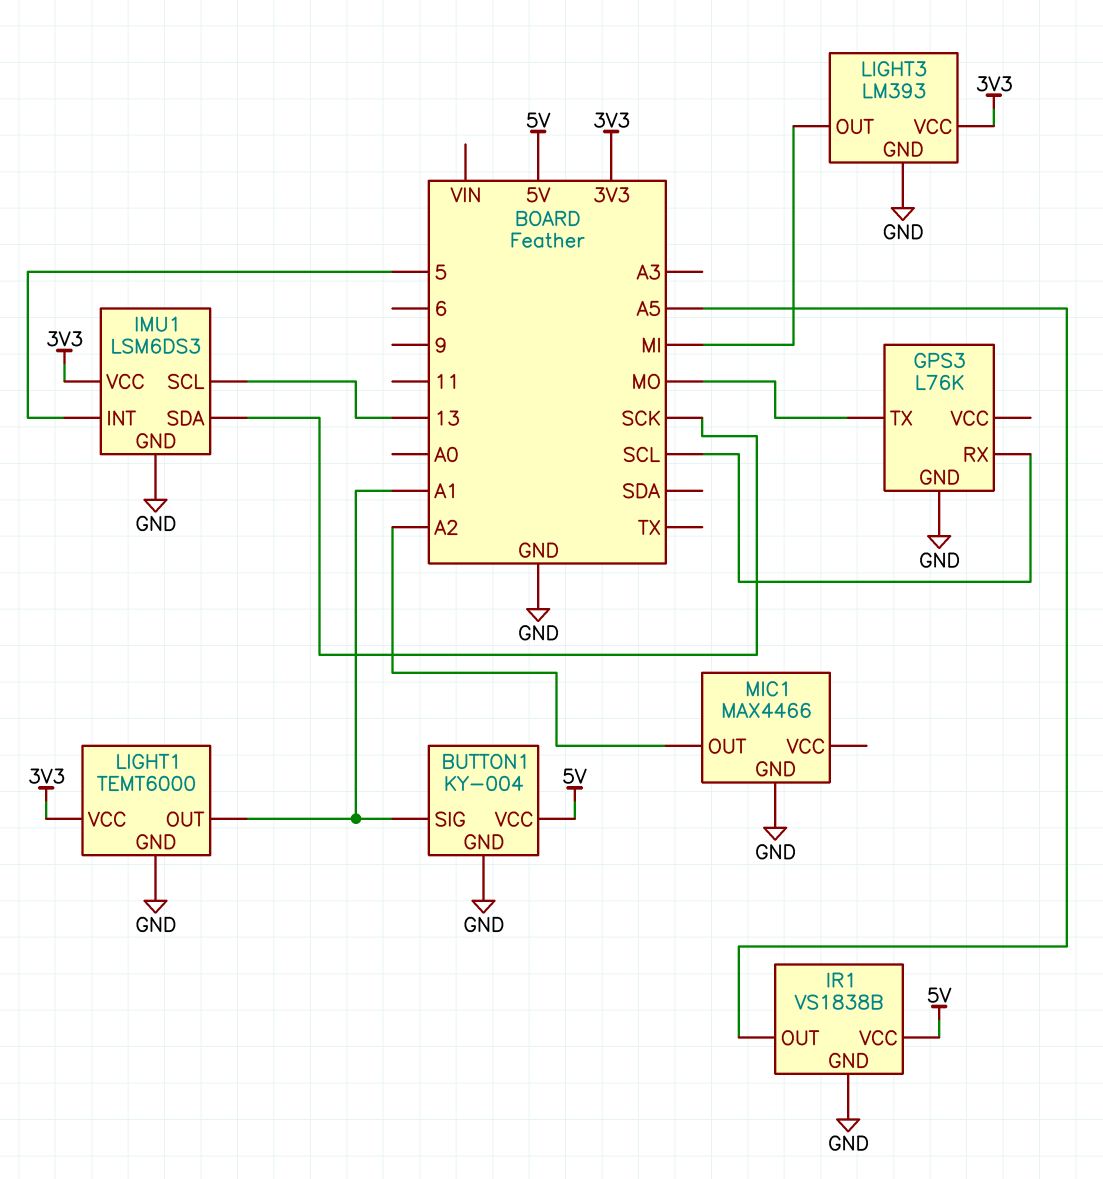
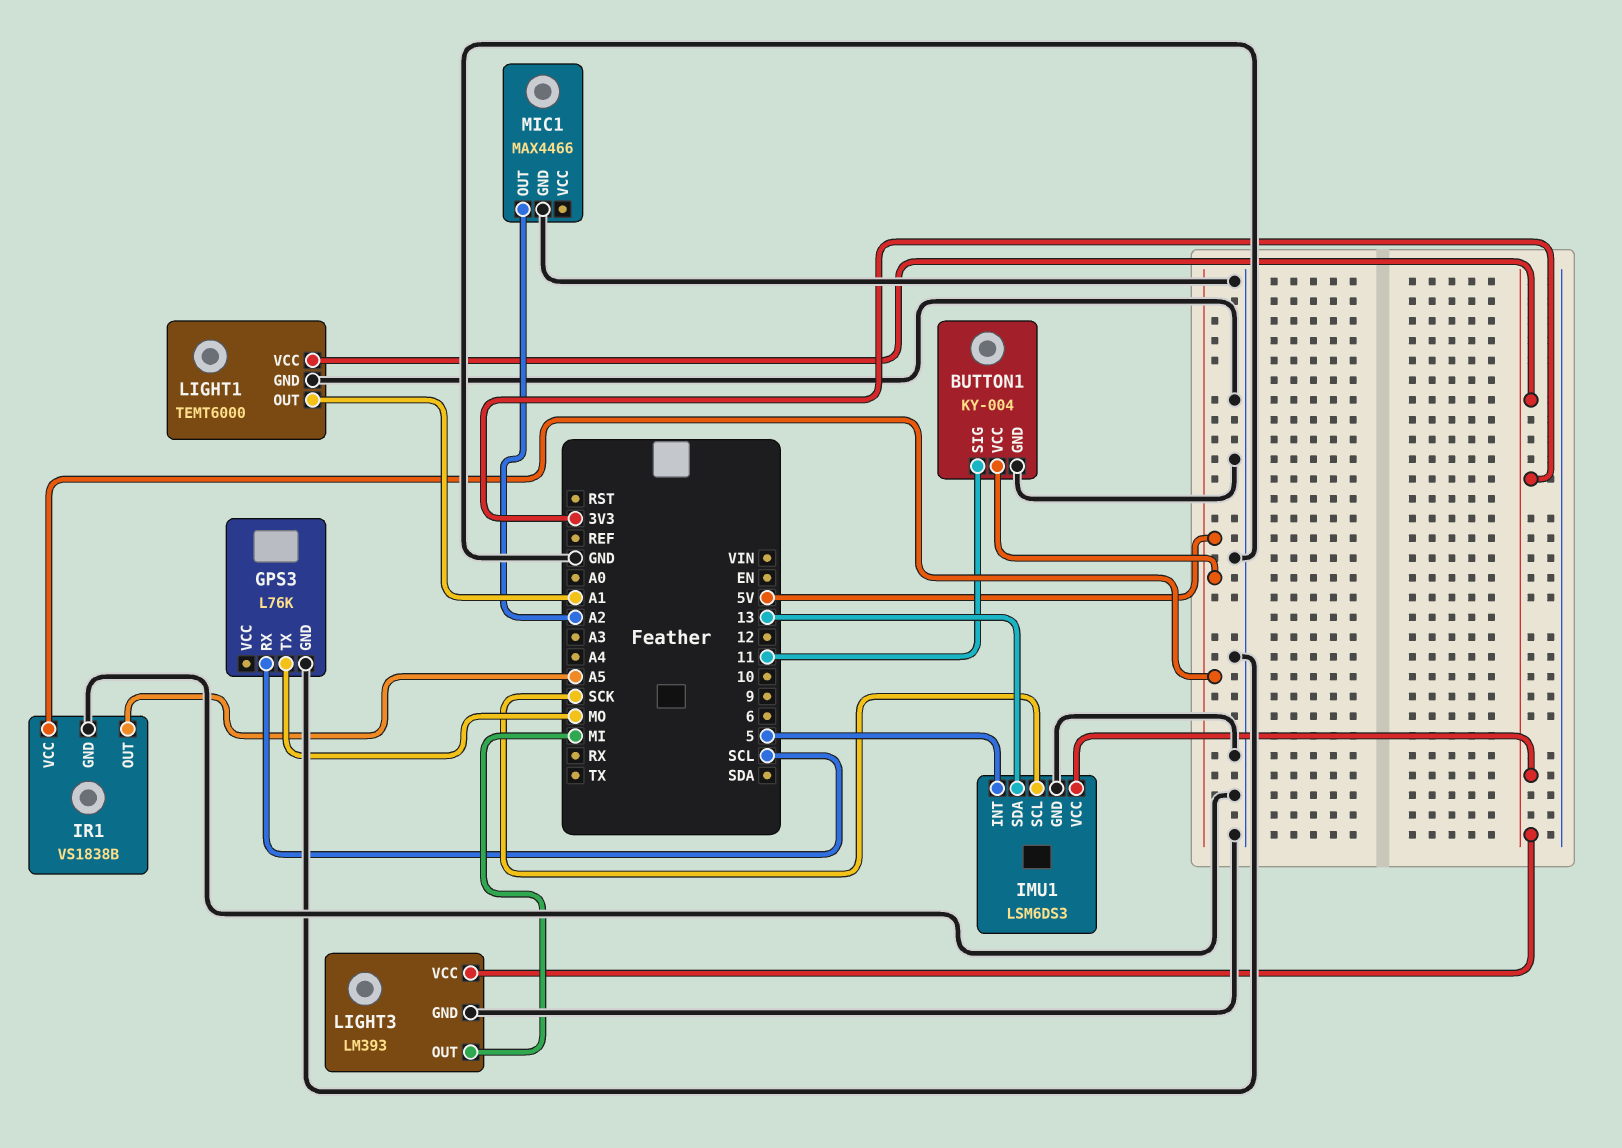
BUTTON1 pin SIG: A1 -> 11
IMU1 pin SCL: 13 -> SCK
IMU1 pin SDA: SCK -> 13

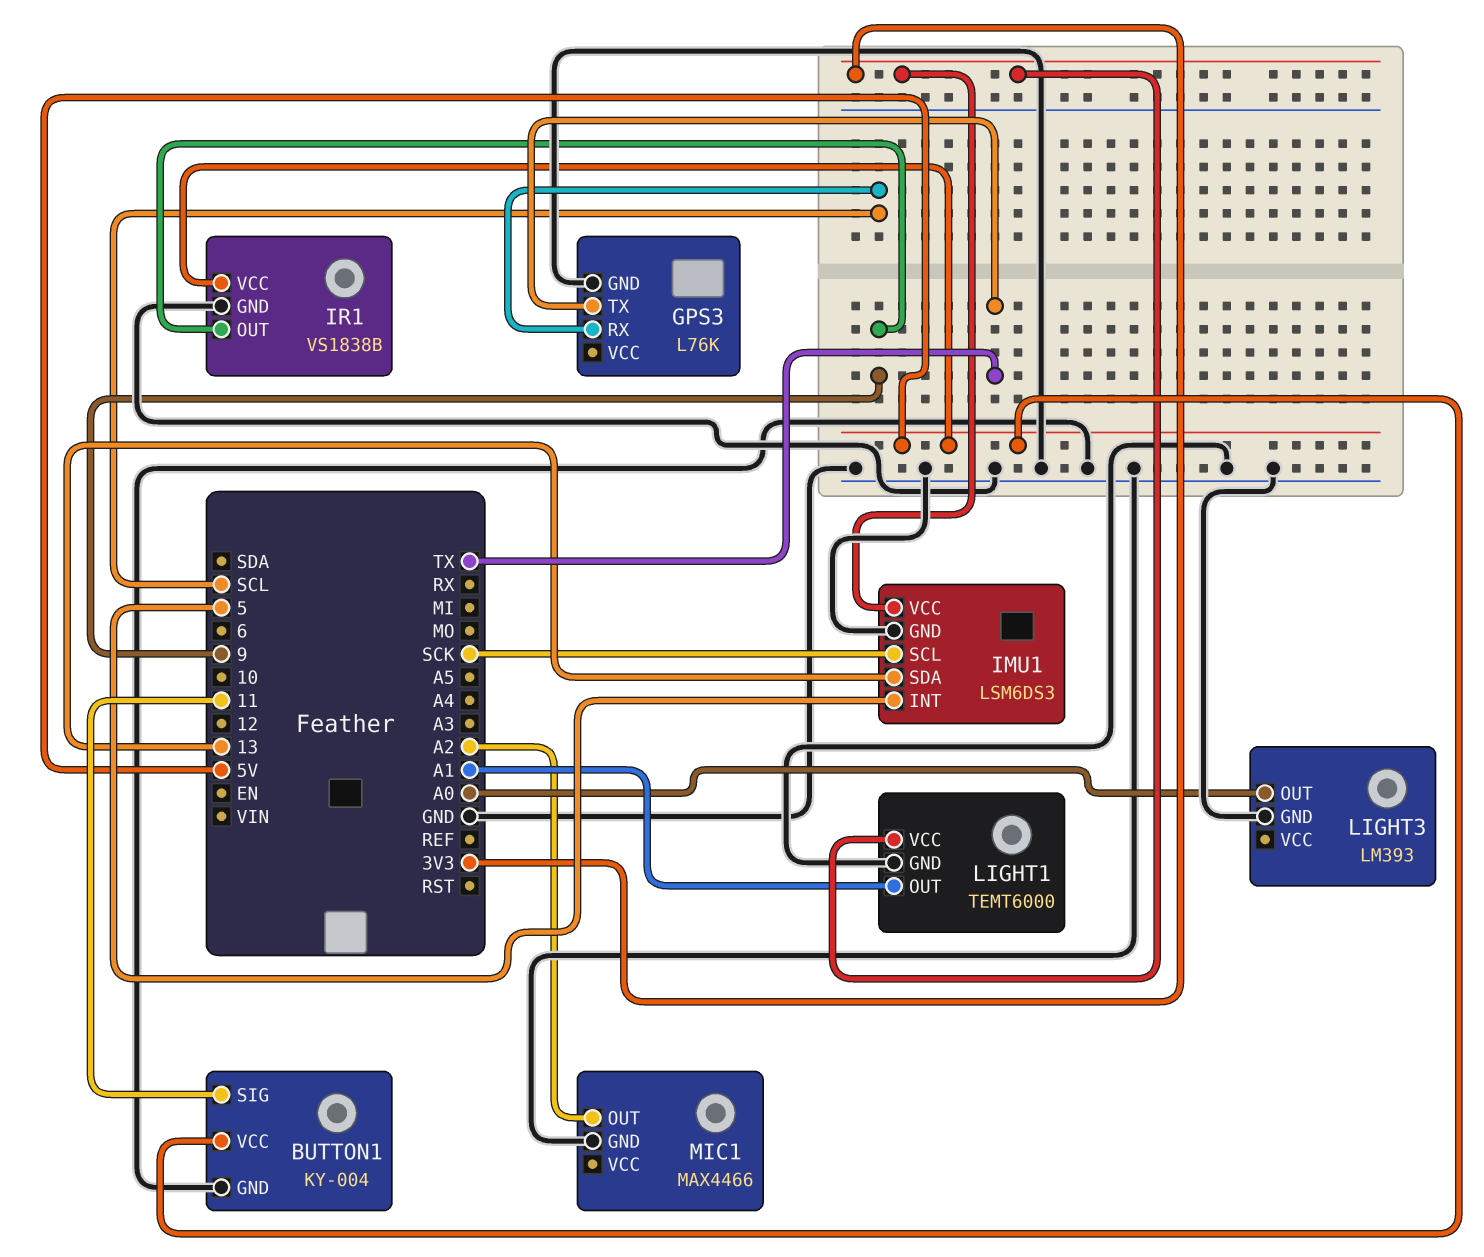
GPS3 pin TX: MO -> TX
IR1 pin OUT: A5 -> 9
LIGHT3 pin OUT: MI -> A0
LIGHT3 pin VCC: 3V3 -> none

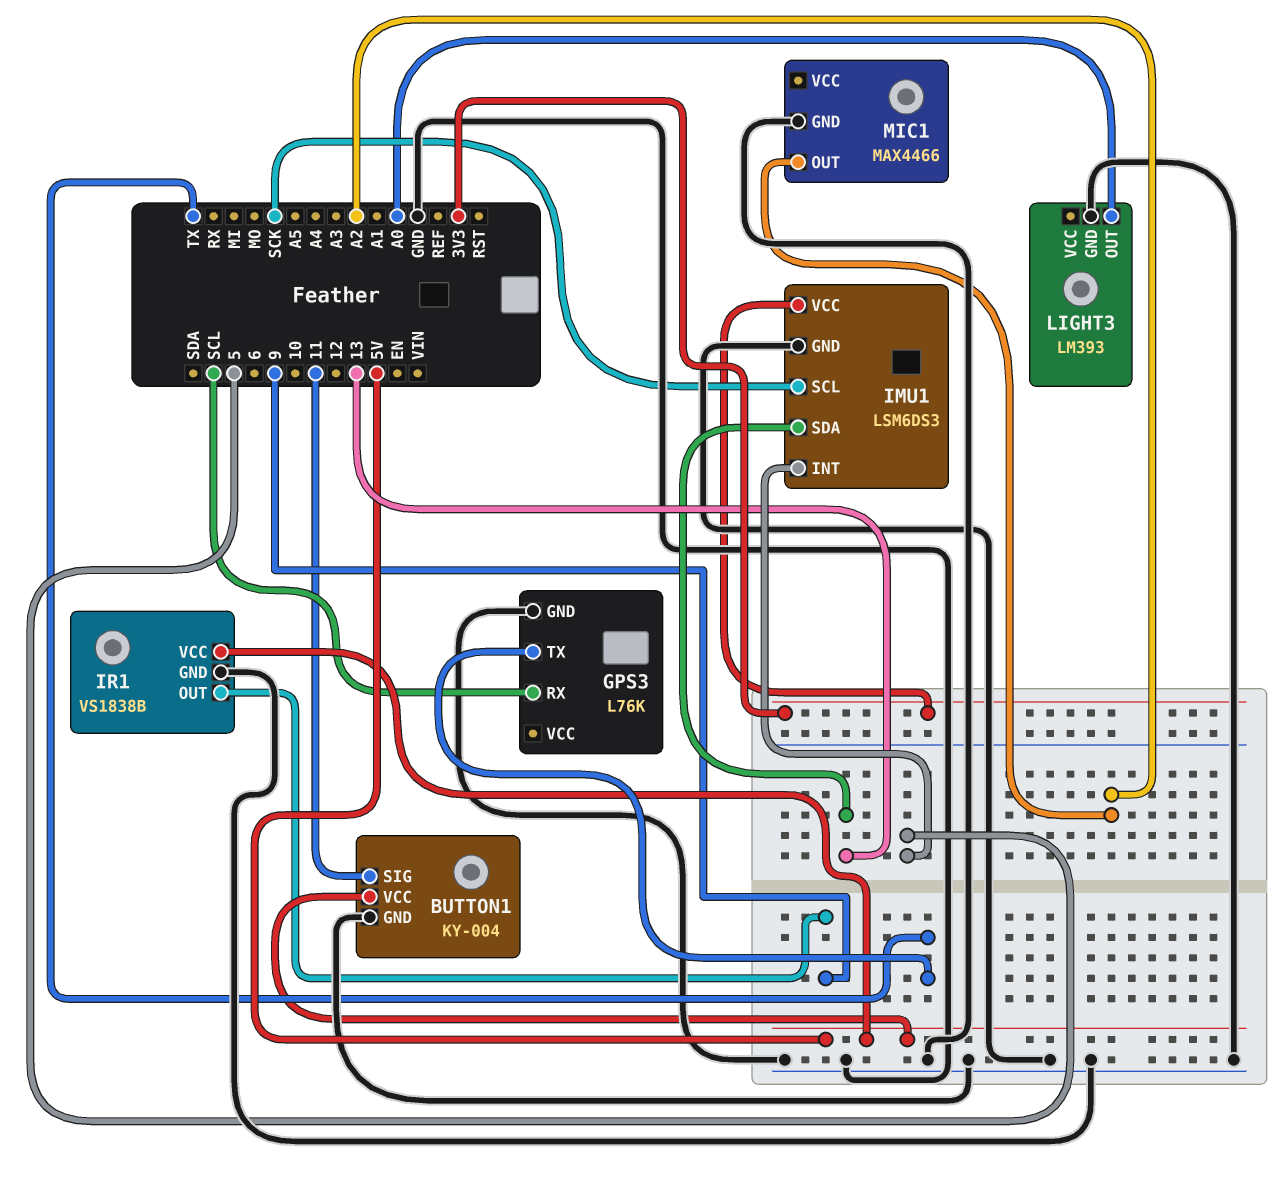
LIGHT1: TEMT6000 -> none
LIGHT1 pin GND: GND -> none
LIGHT1 pin OUT: A1 -> none
LIGHT1 pin VCC: 3V3 -> none

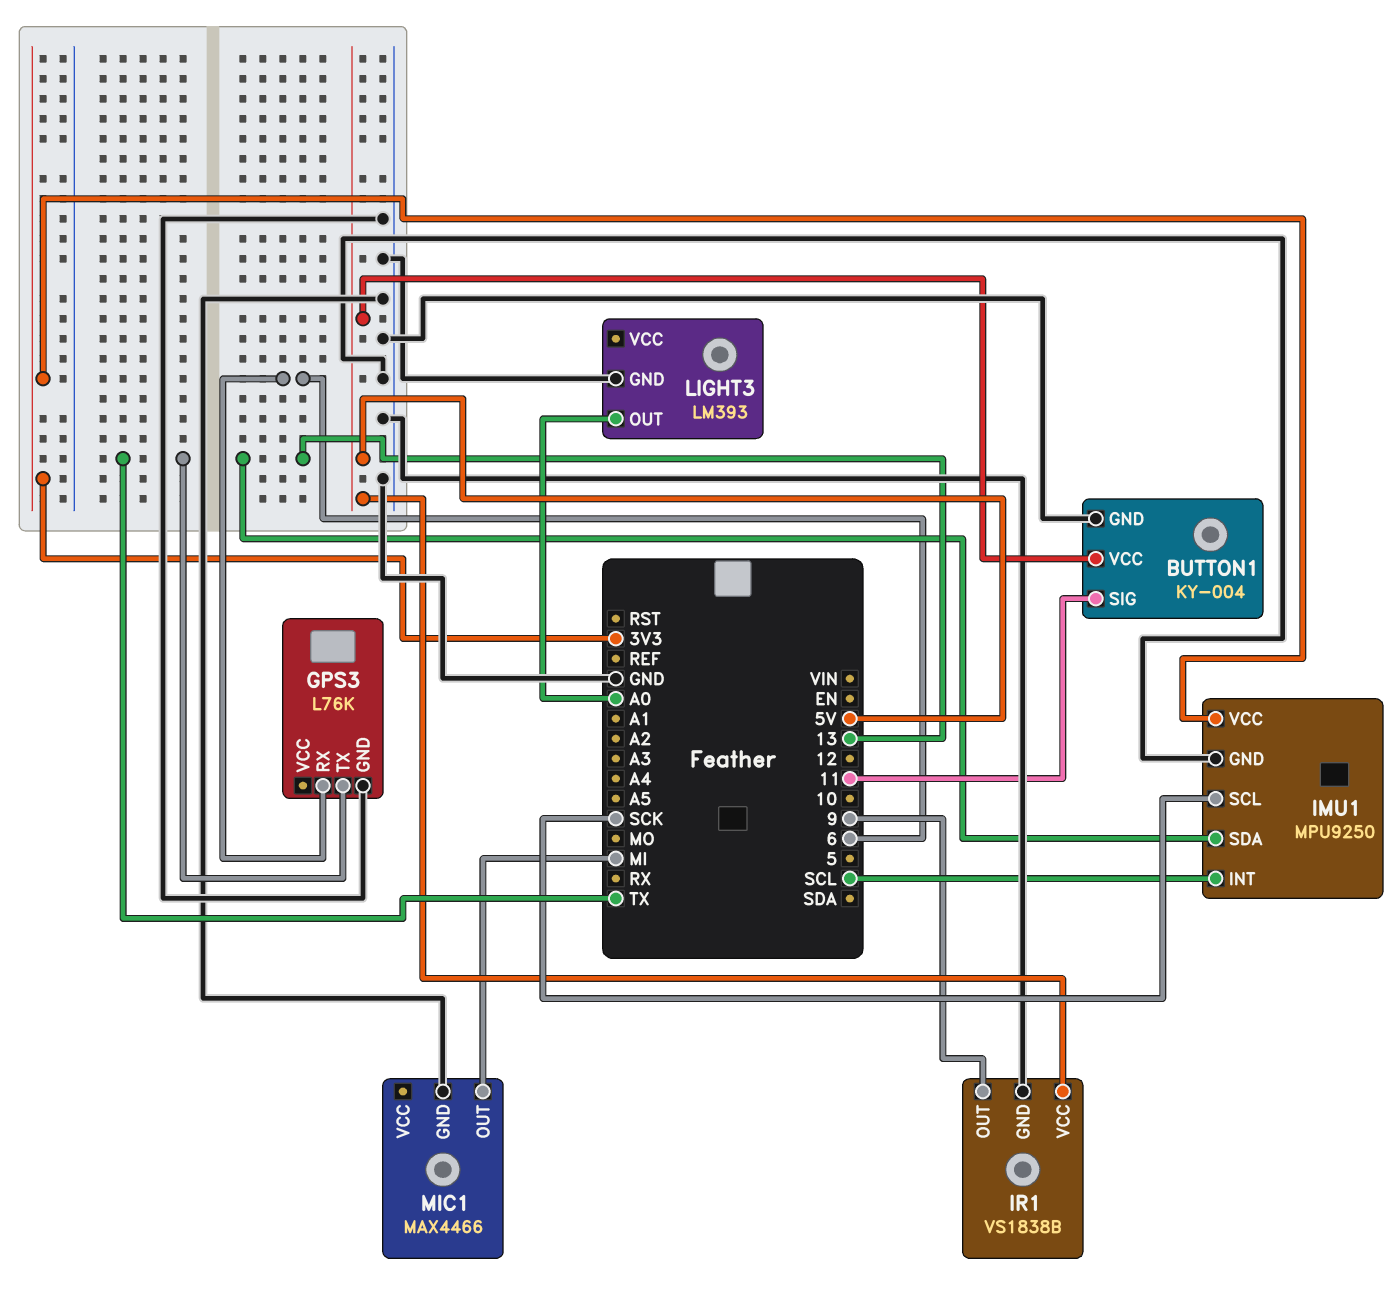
GPS3 pin RX: SCL -> 6
IMU1: LSM6DS3 -> MPU9250
IMU1 pin INT: 5 -> SCL
MIC1 pin OUT: A2 -> MI

